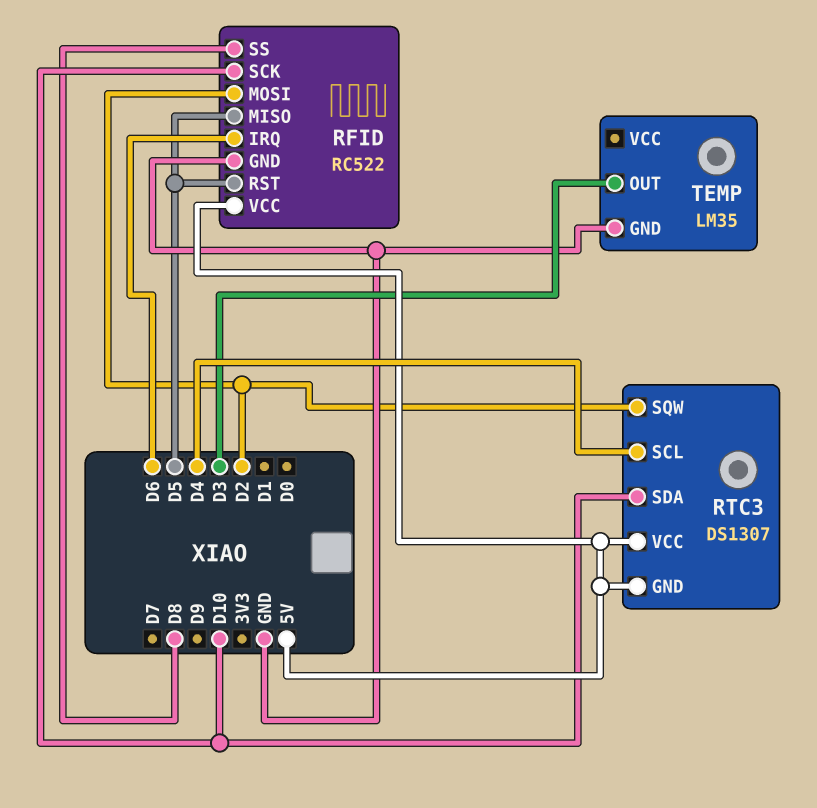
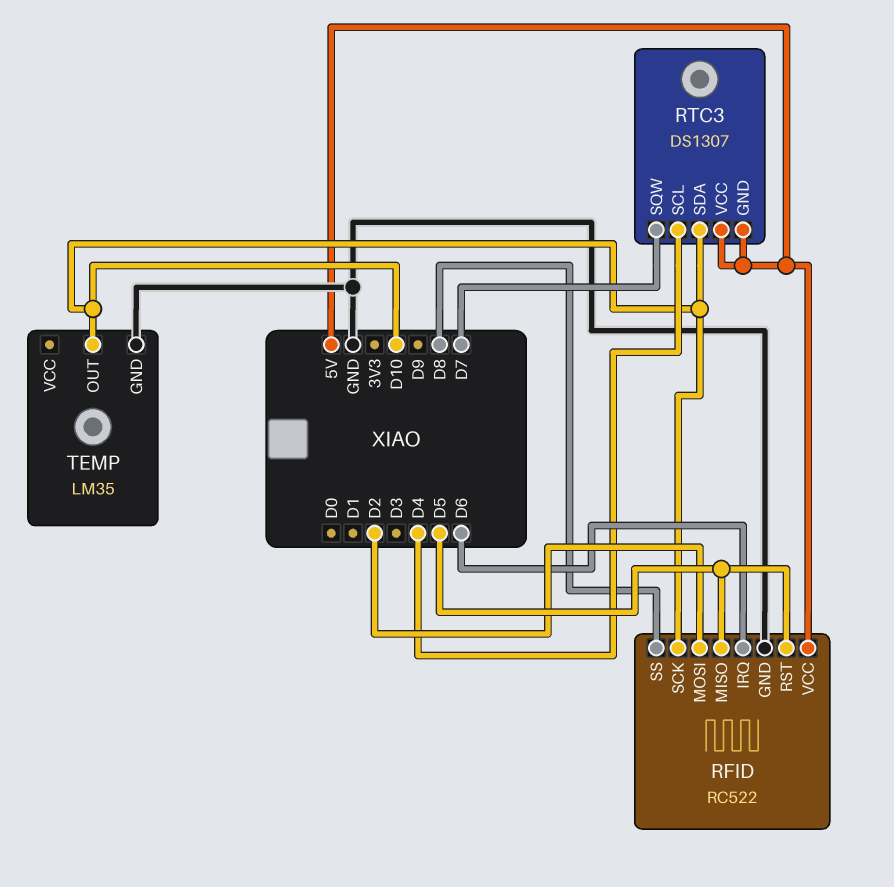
RTC3 pin SQW: D2 -> D7
TEMP pin OUT: D3 -> D10

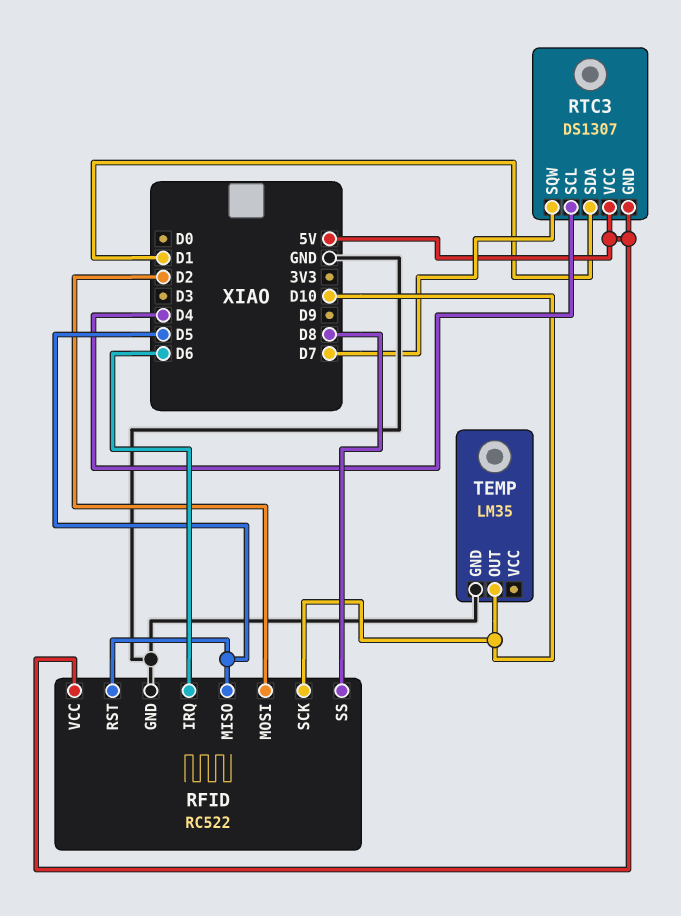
RTC3 pin SDA: D10 -> D1

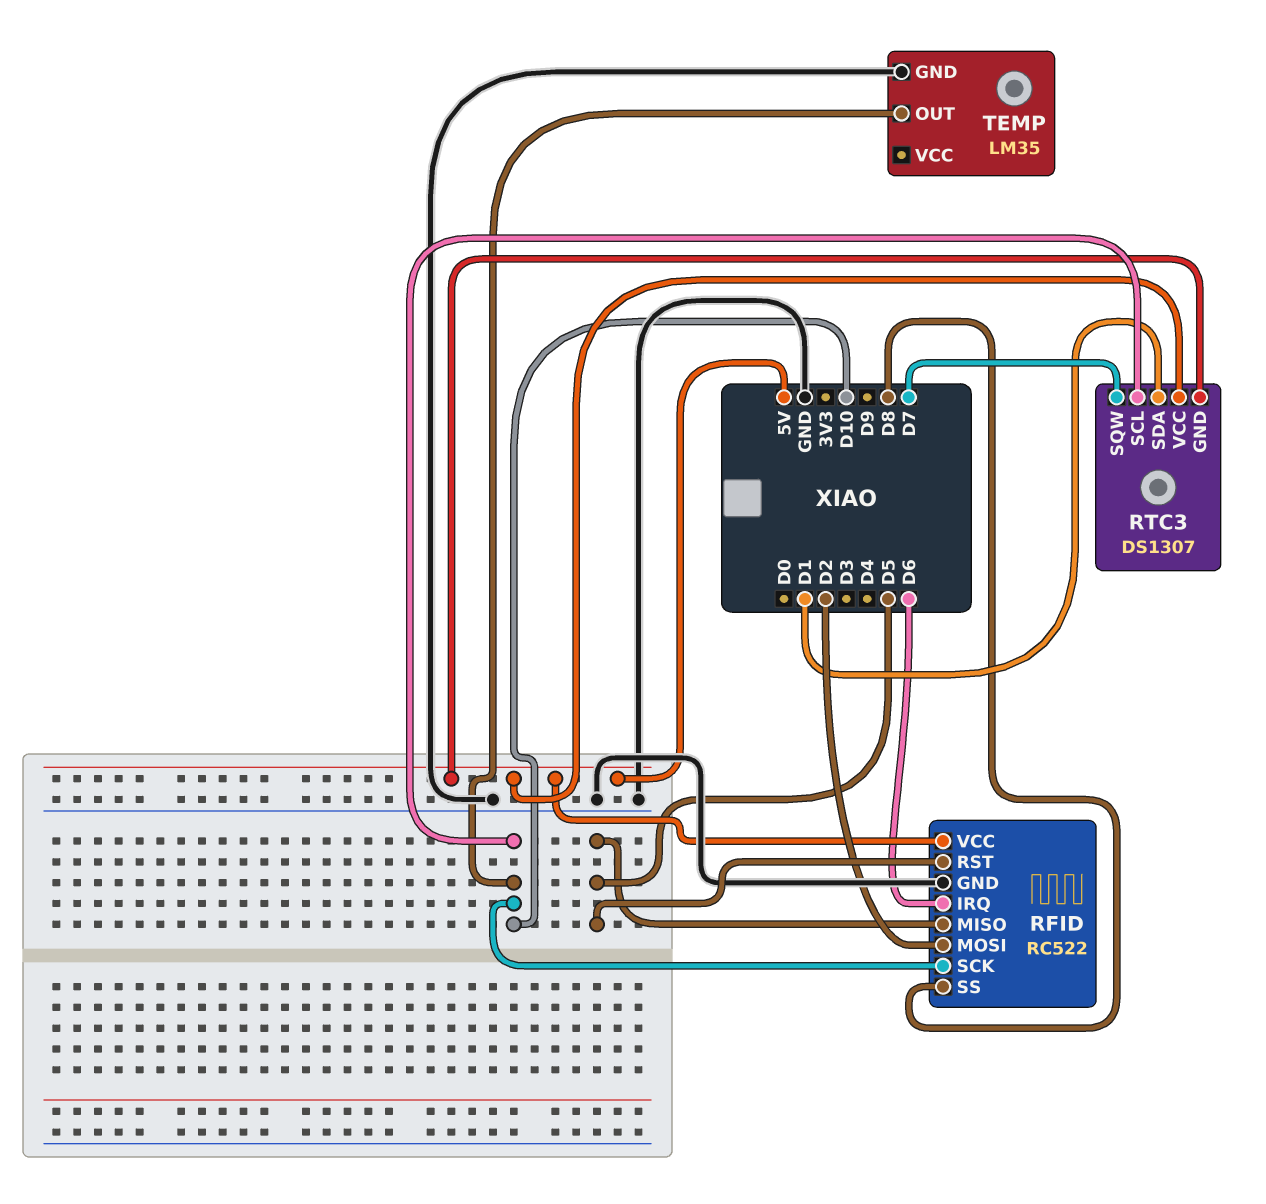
RTC3 pin SCL: D4 -> D10

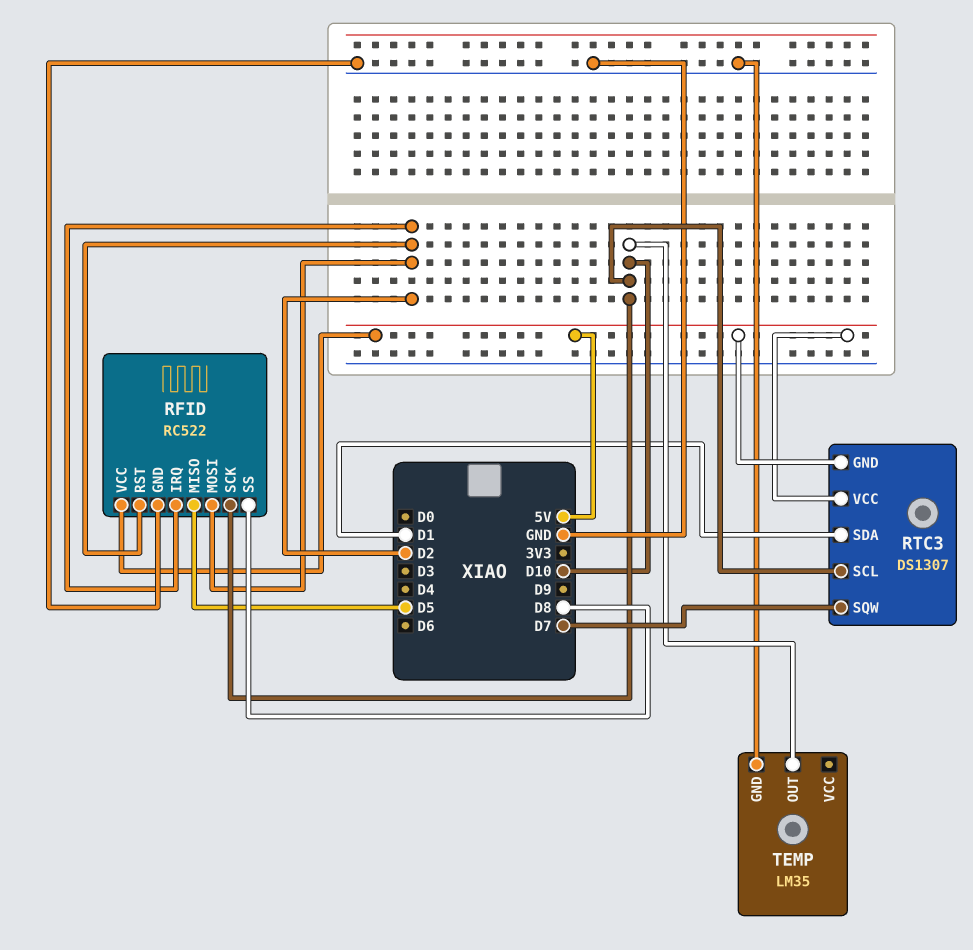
RFID pin IRQ: D6 -> D2
RFID pin RST: D5 -> D2

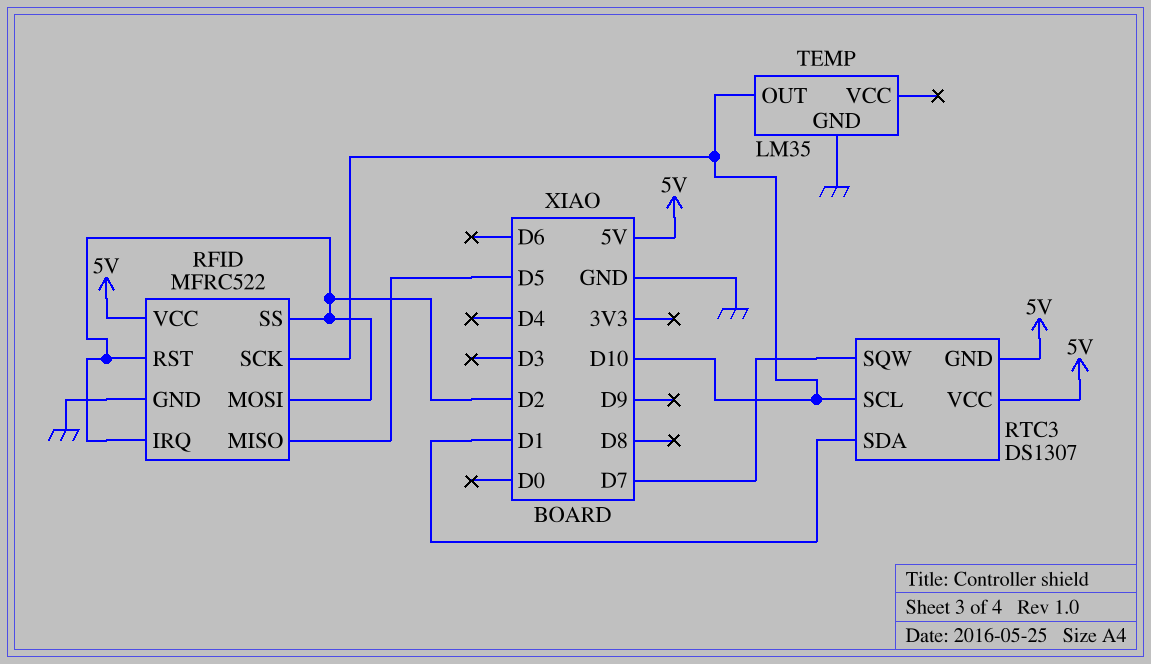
RFID: RC522 -> MFRC522
RFID pin SS: D8 -> D2

